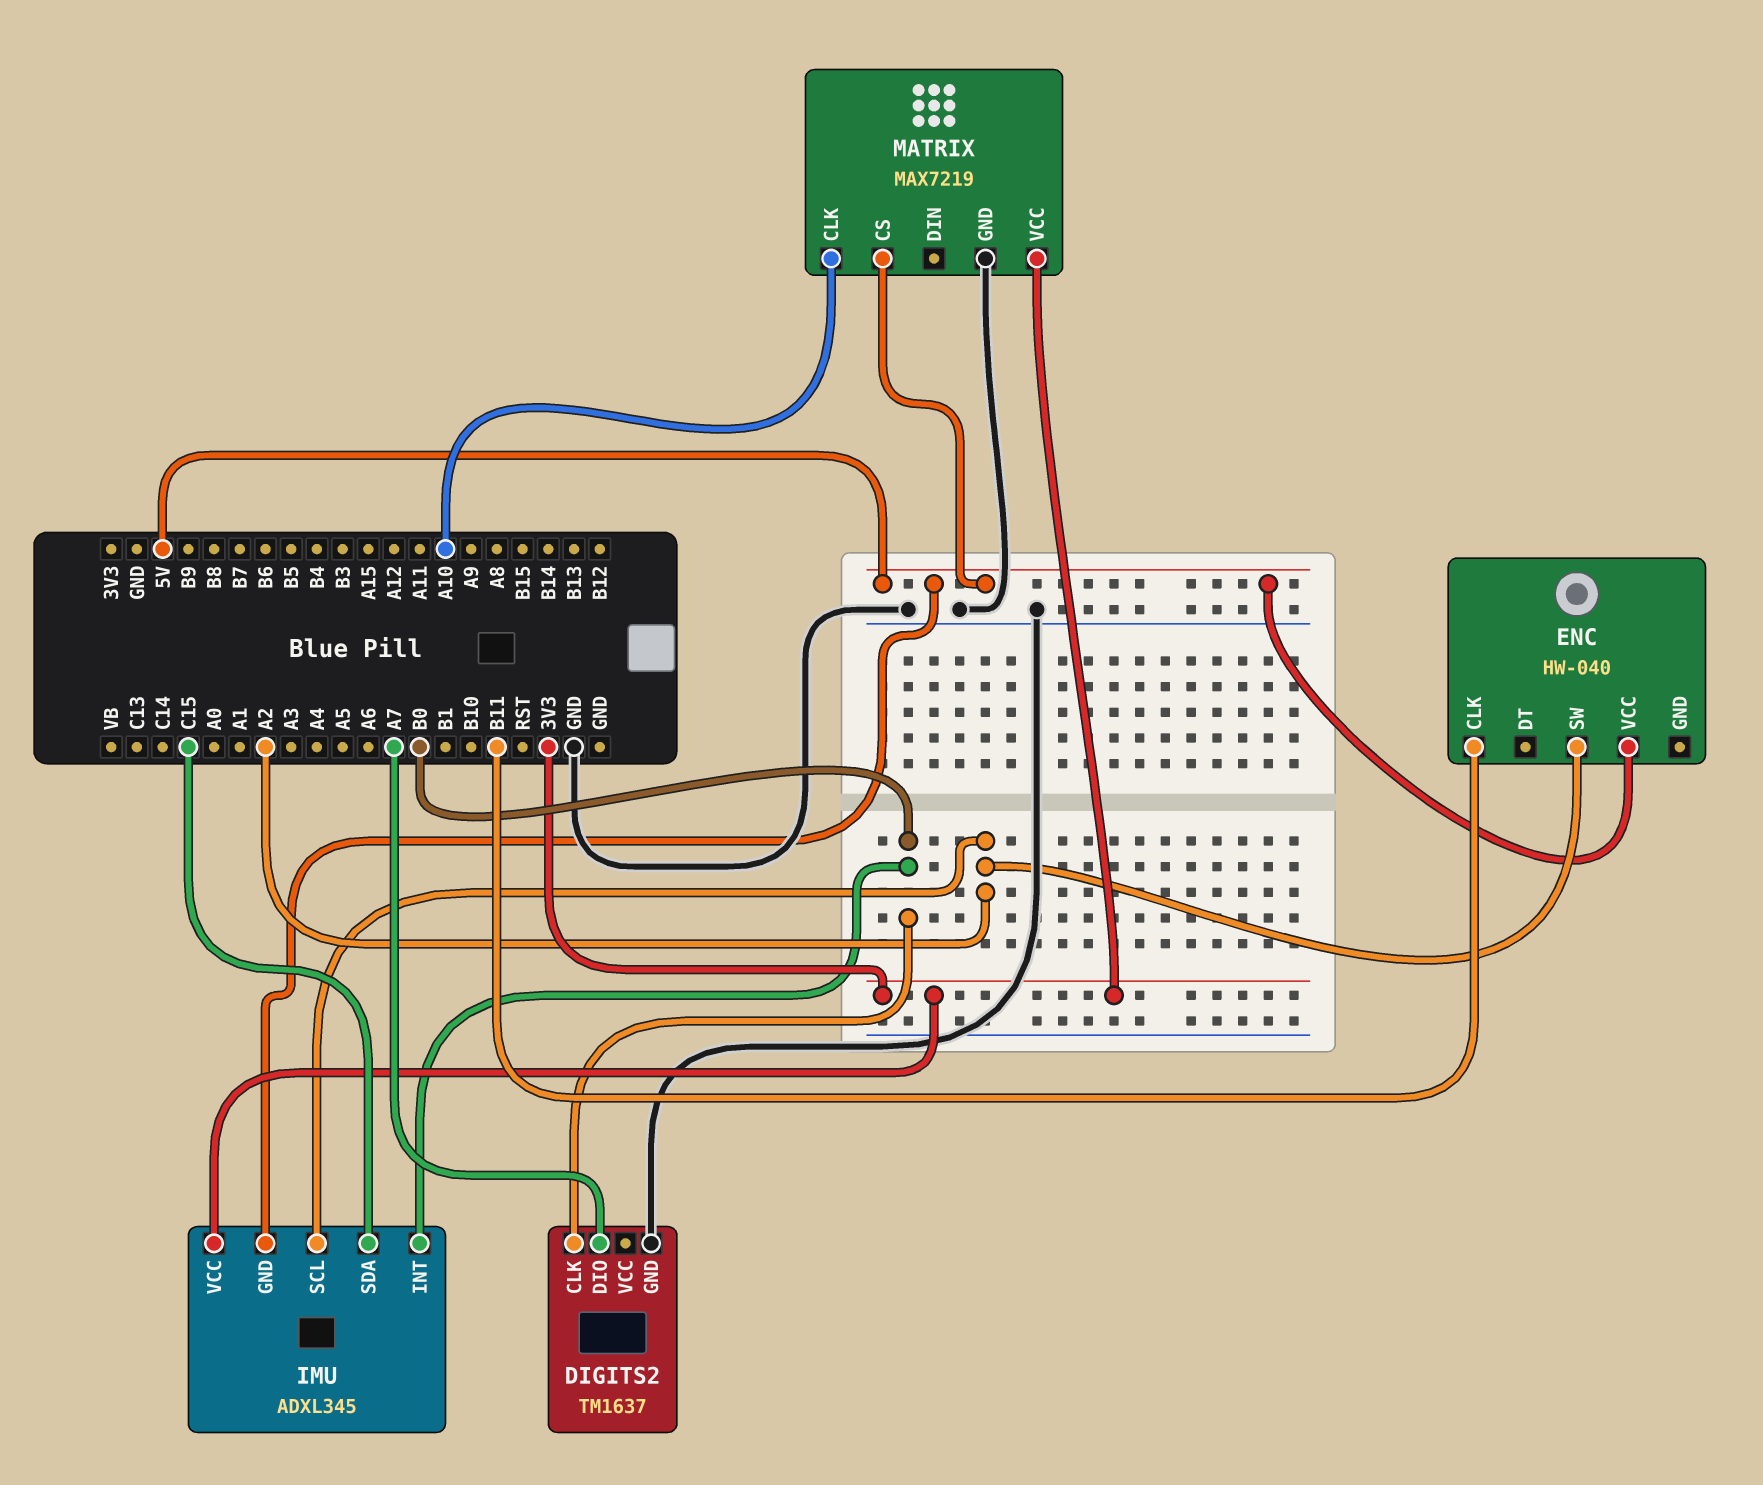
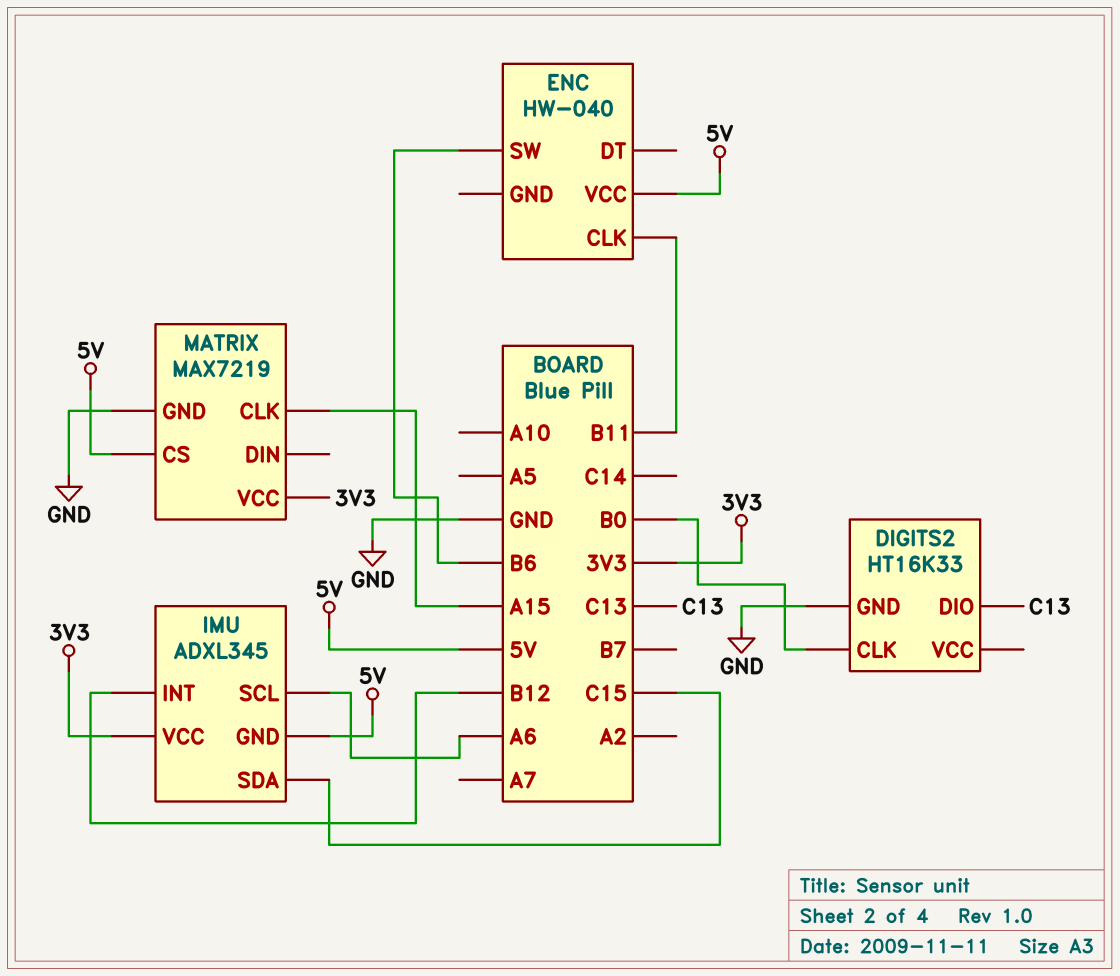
DIGITS2: TM1637 -> HT16K33
DIGITS2 pin DIO: A7 -> C13
ENC pin SW: A2 -> B6
IMU pin INT: B0 -> B12
IMU pin SCL: A2 -> A6
MATRIX pin CLK: A10 -> A15

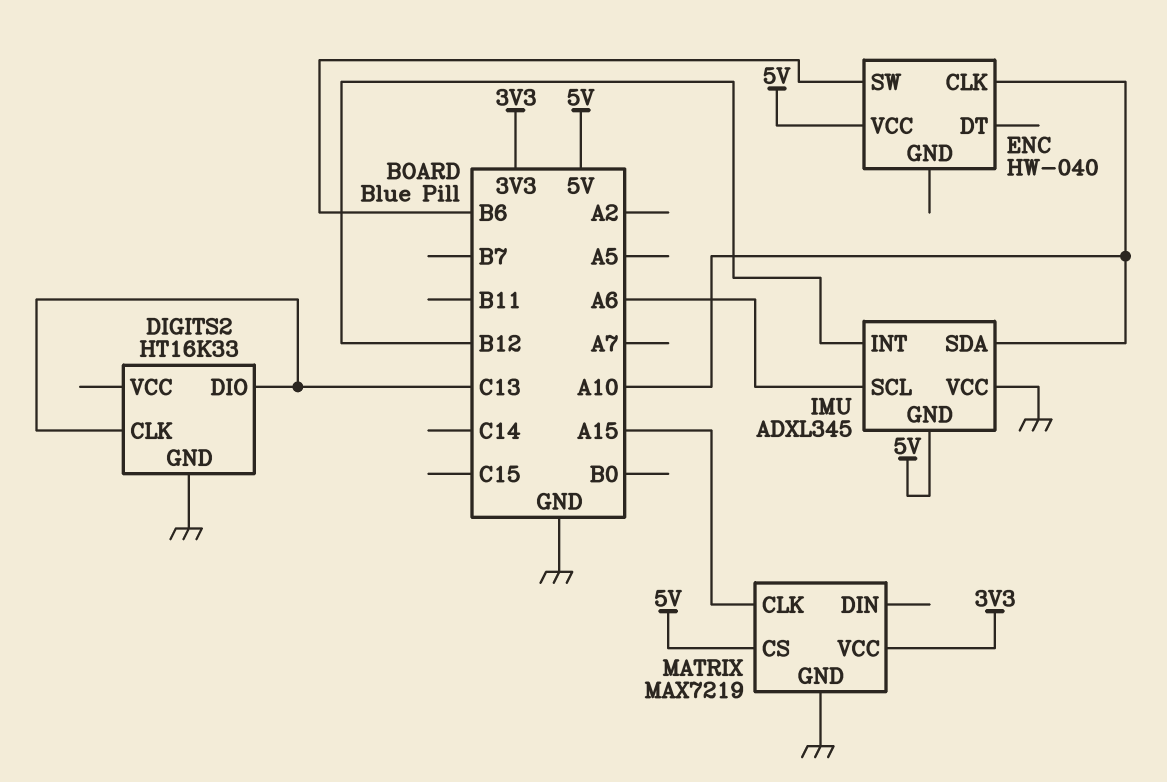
DIGITS2 pin CLK: B0 -> C13
ENC pin CLK: B11 -> A10
IMU pin SDA: C15 -> A10
IMU pin VCC: 3V3 -> GND

